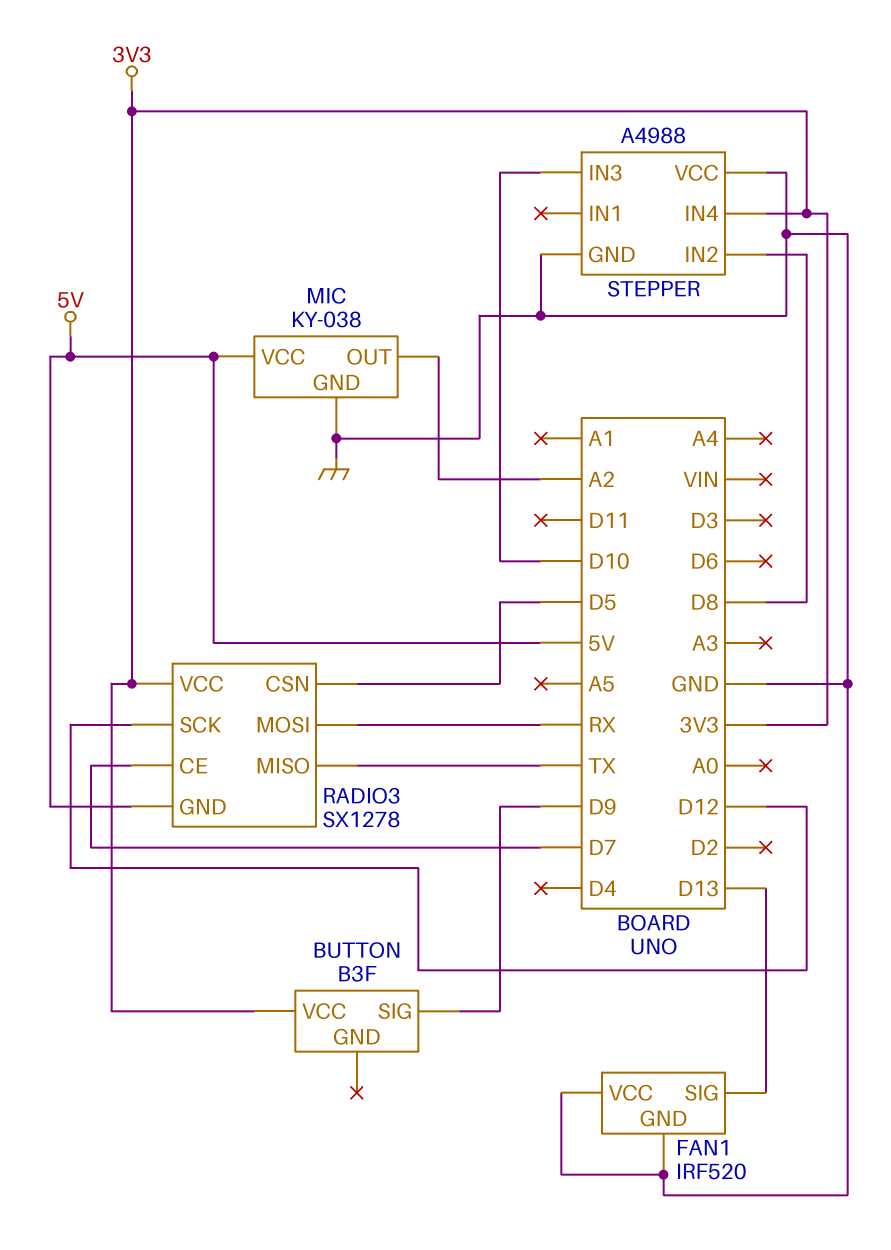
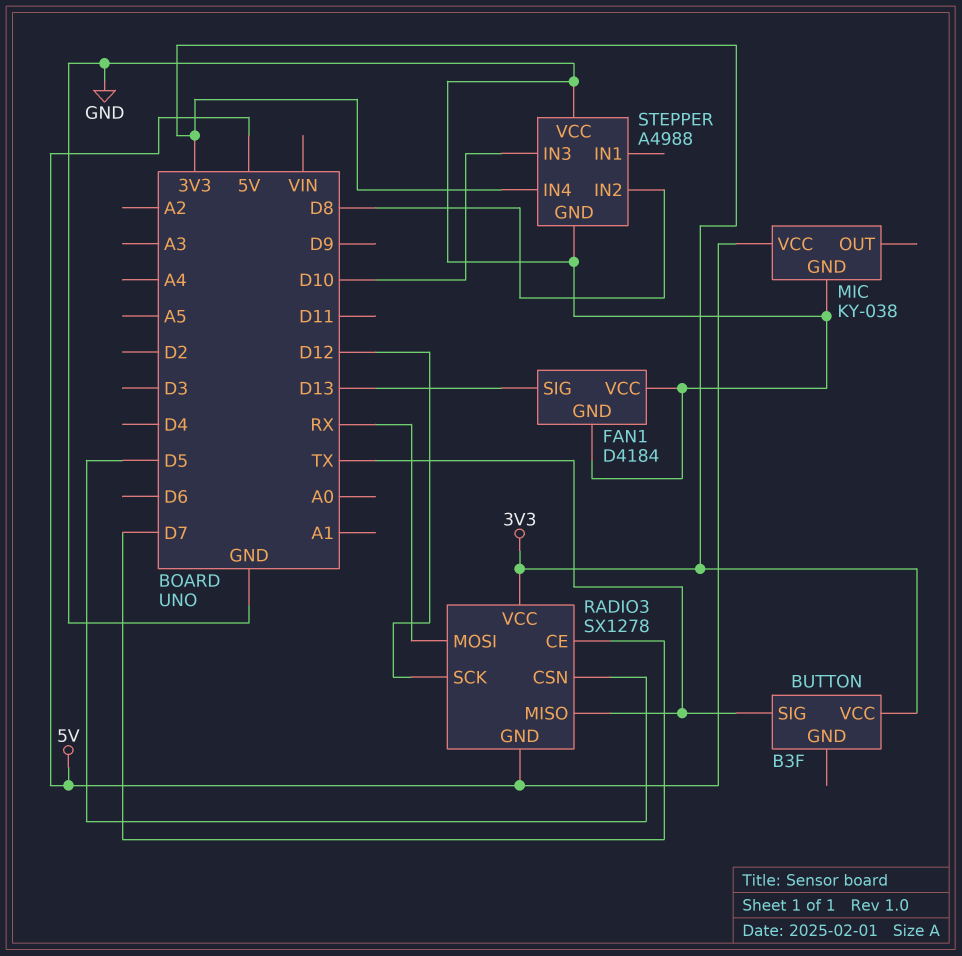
BUTTON pin SIG: D9 -> TX
FAN1: IRF520 -> D4184
MIC pin OUT: A2 -> none

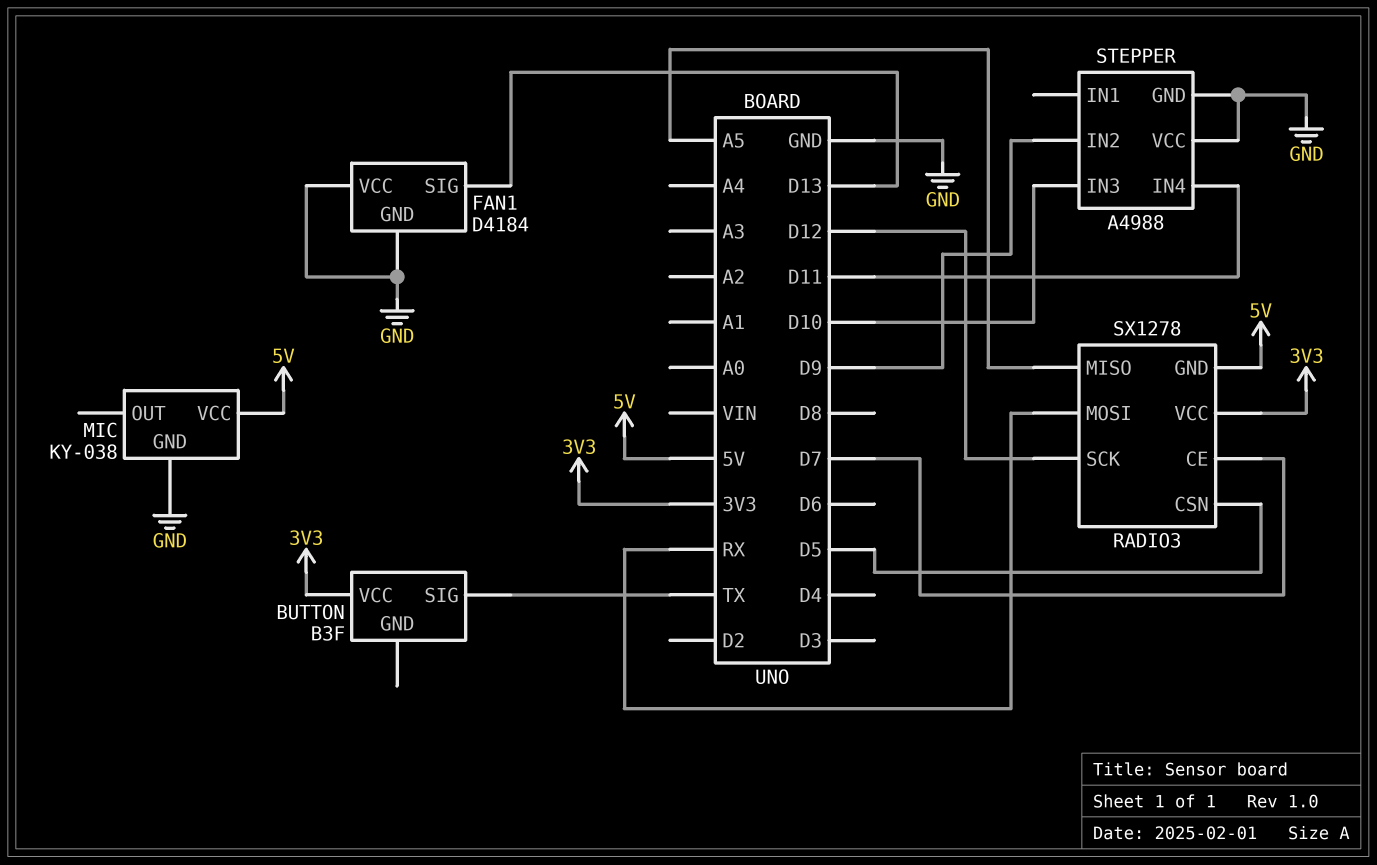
RADIO3 pin MISO: TX -> A5
STEPPER pin IN2: D8 -> D9
STEPPER pin IN4: 3V3 -> D11

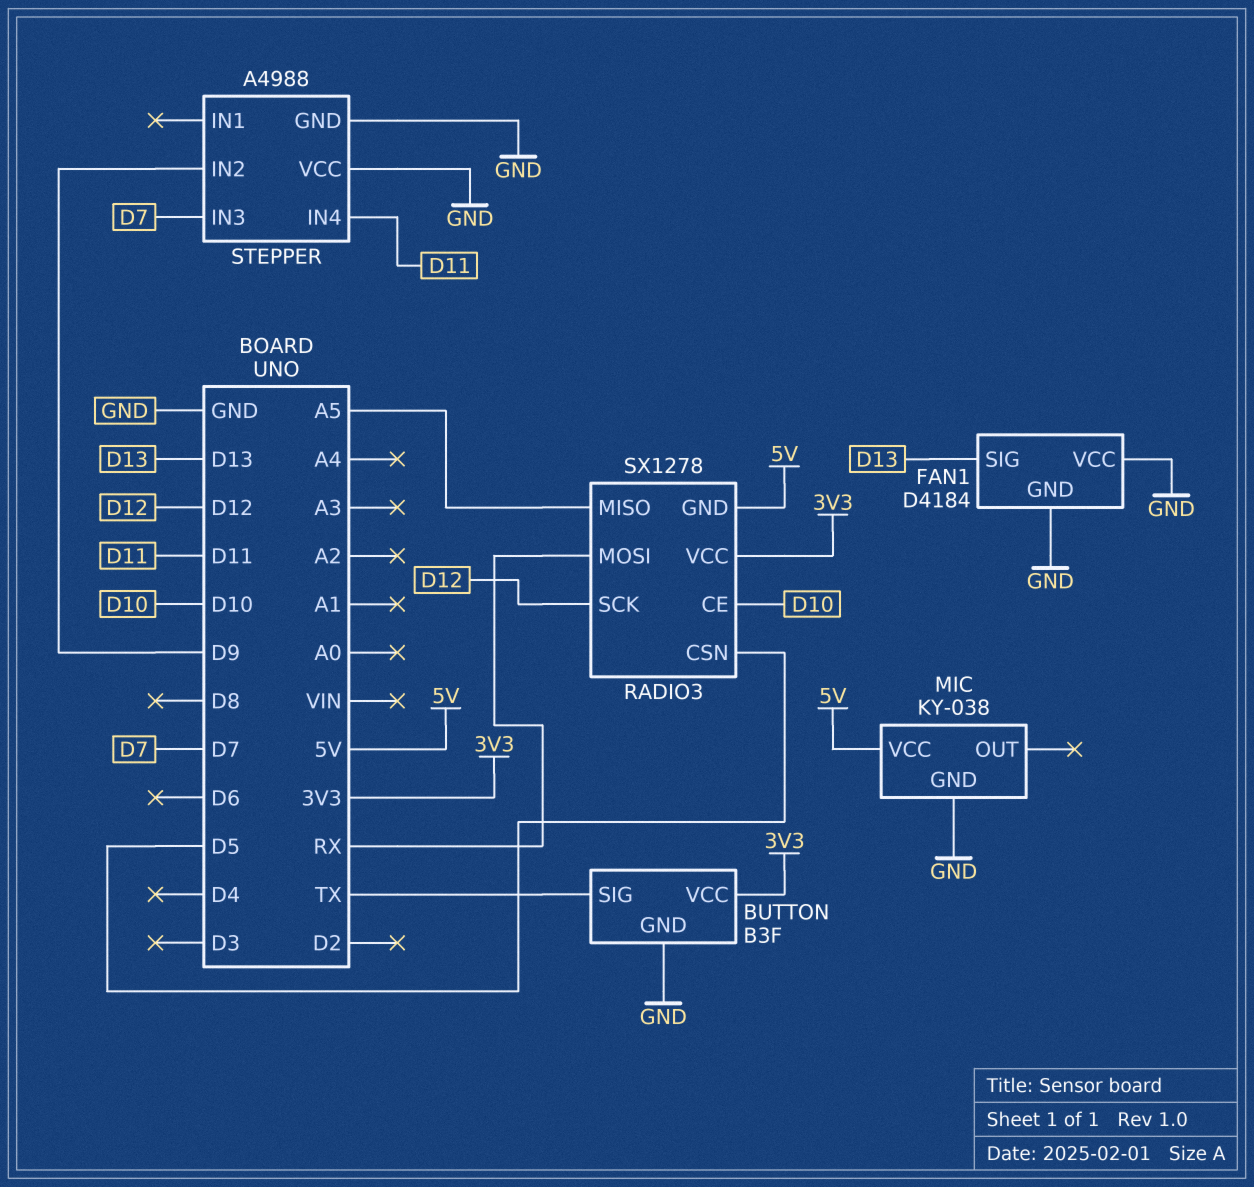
BUTTON pin GND: none -> GND
RADIO3 pin CE: D7 -> D10
STEPPER pin IN3: D10 -> D7

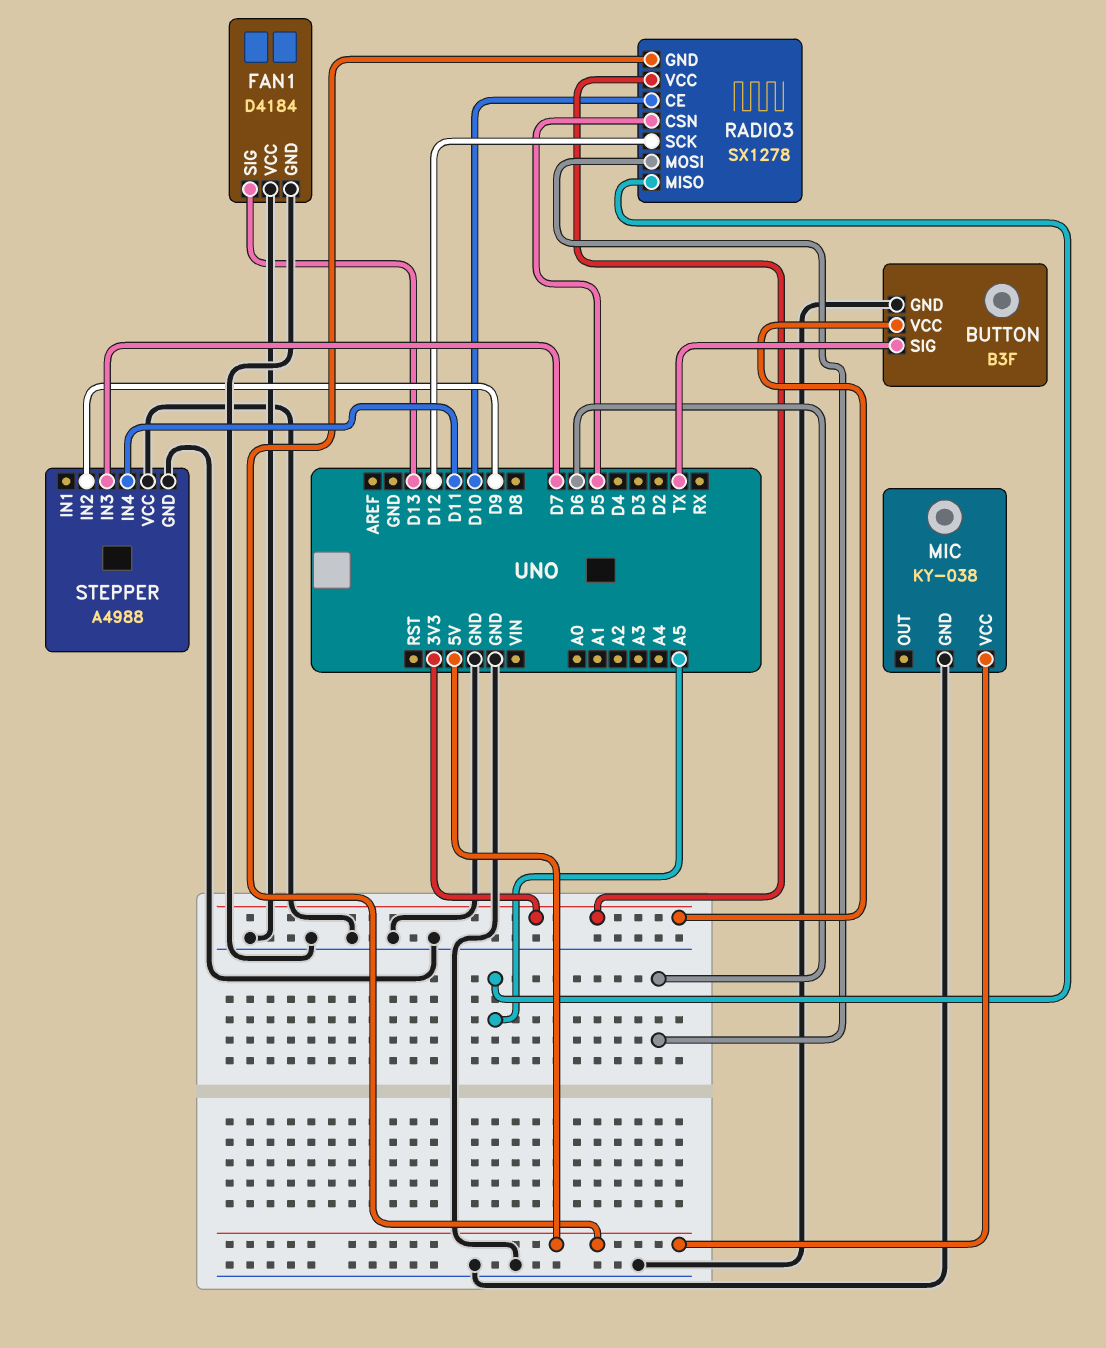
RADIO3 pin MOSI: RX -> D6

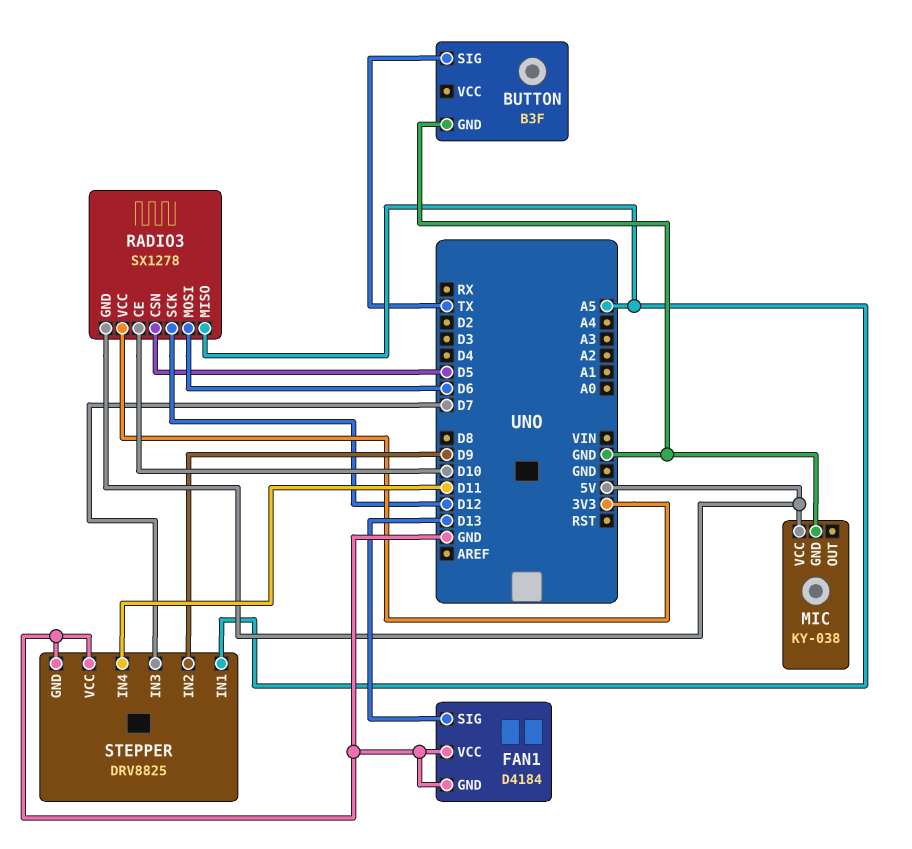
BUTTON pin VCC: 3V3 -> none
STEPPER: A4988 -> DRV8825
STEPPER pin IN1: none -> A5

